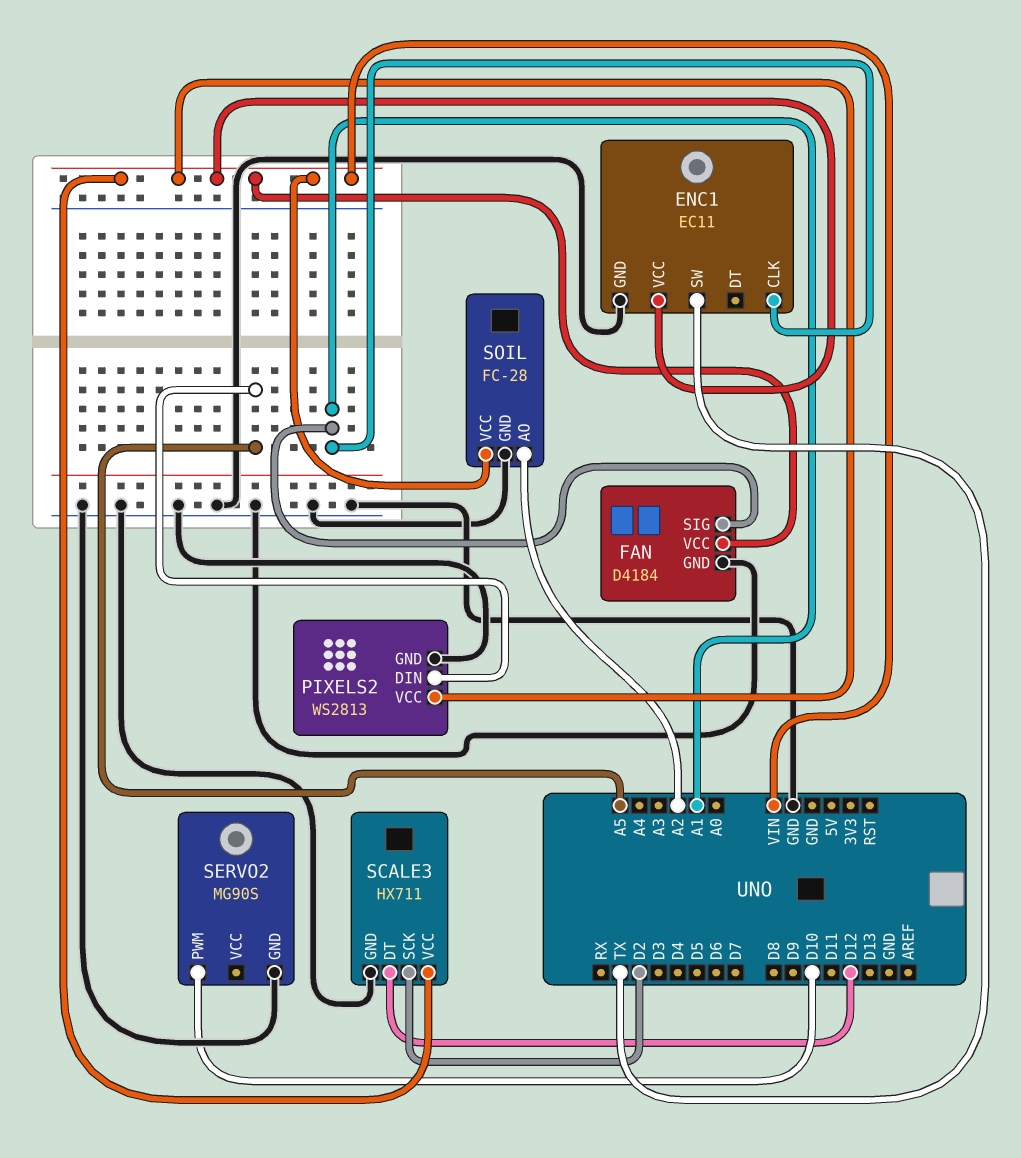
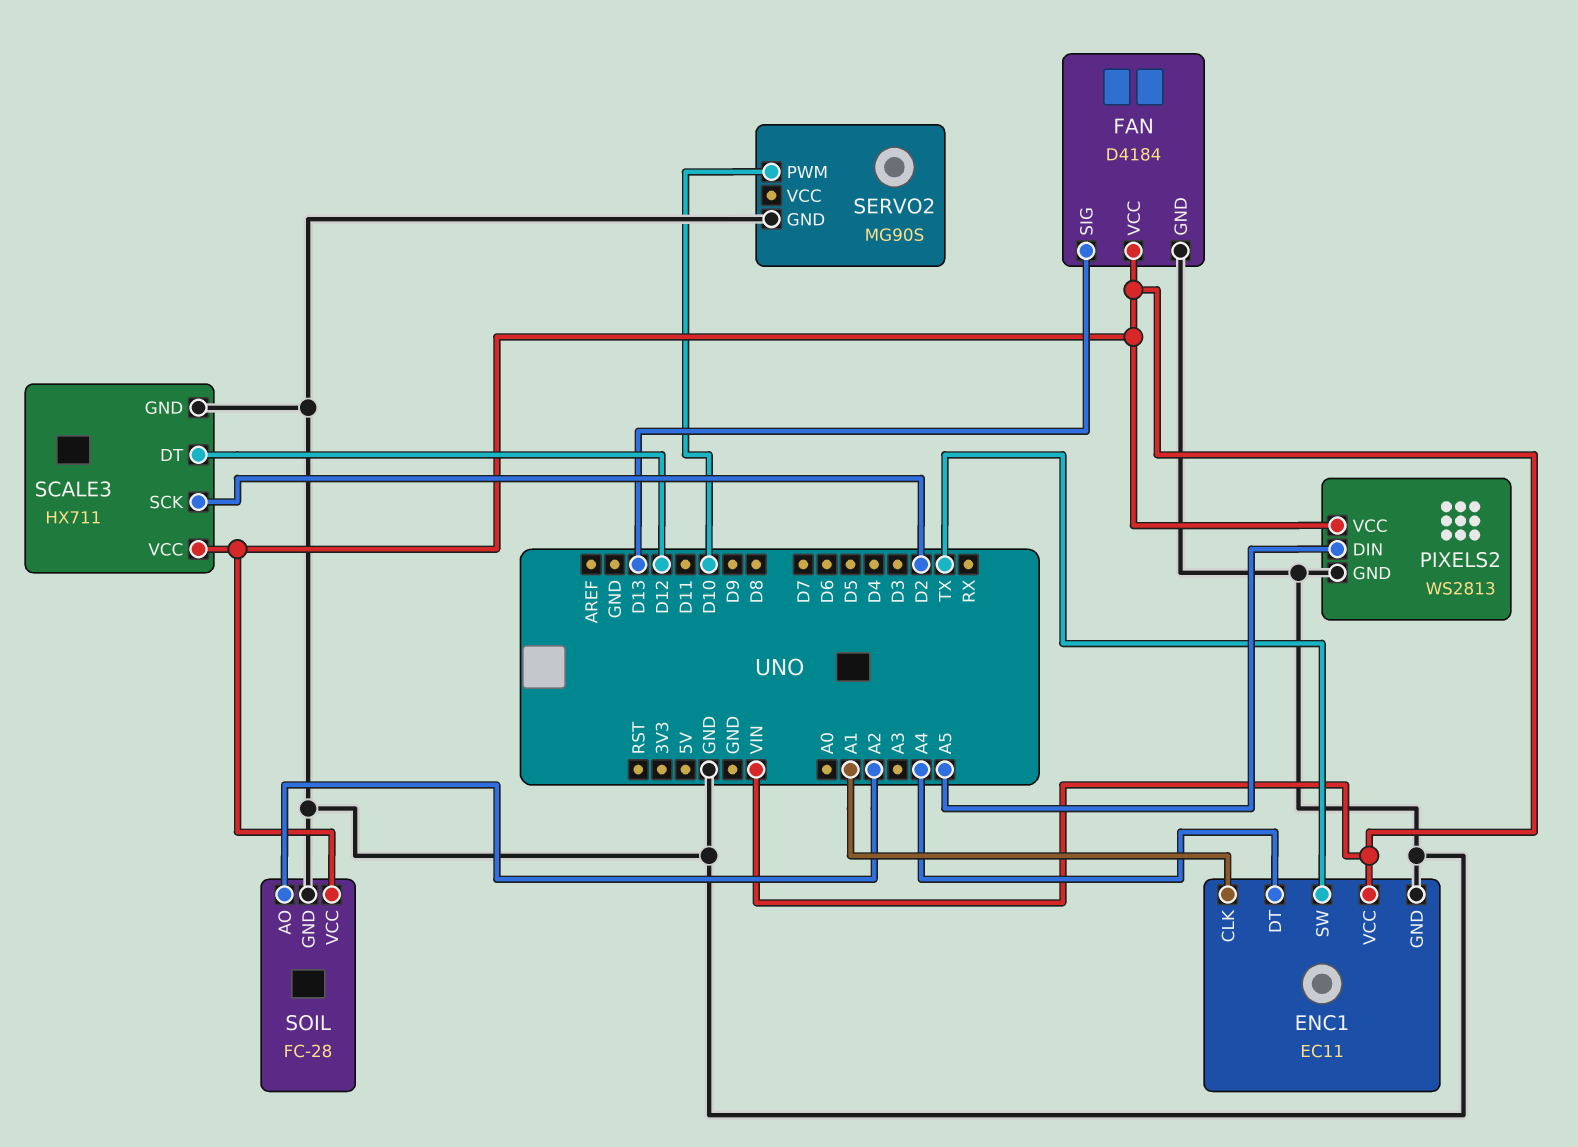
ENC1 pin DT: none -> A4
FAN pin SIG: A1 -> D13

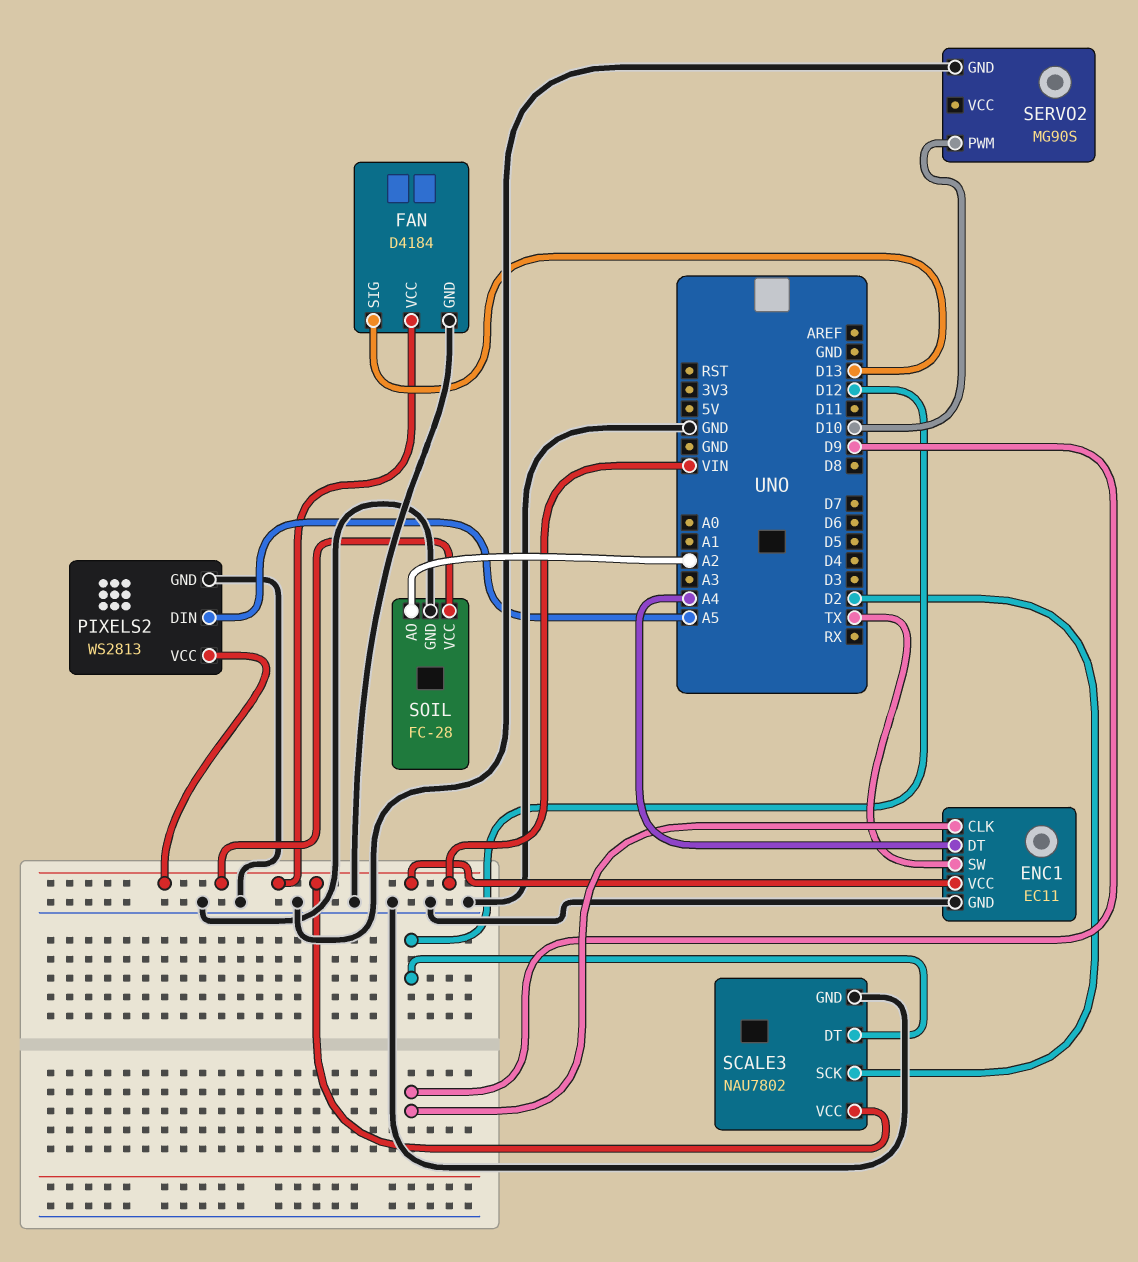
ENC1 pin CLK: A1 -> D9
SCALE3: HX711 -> NAU7802

